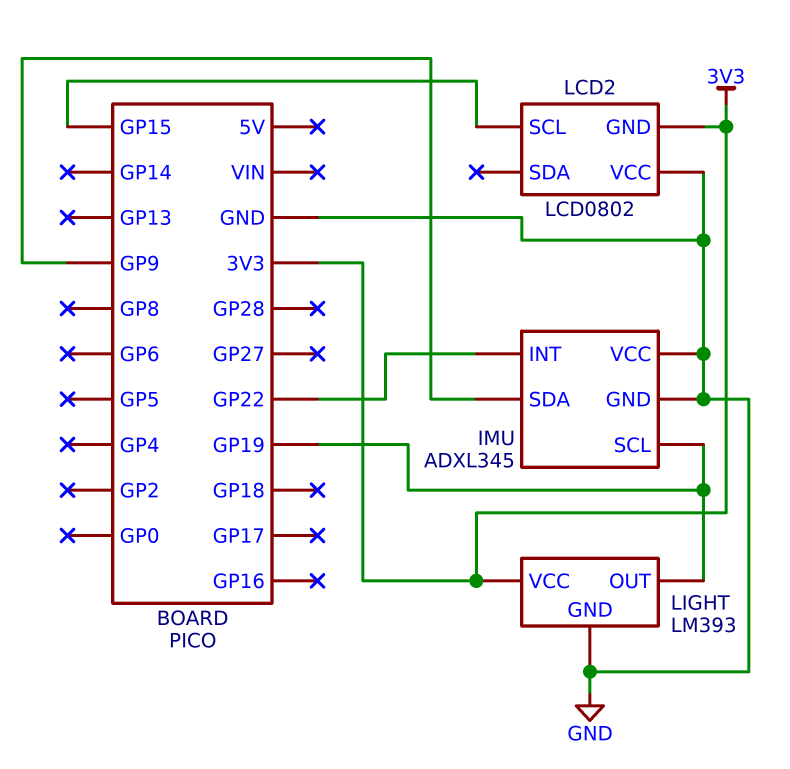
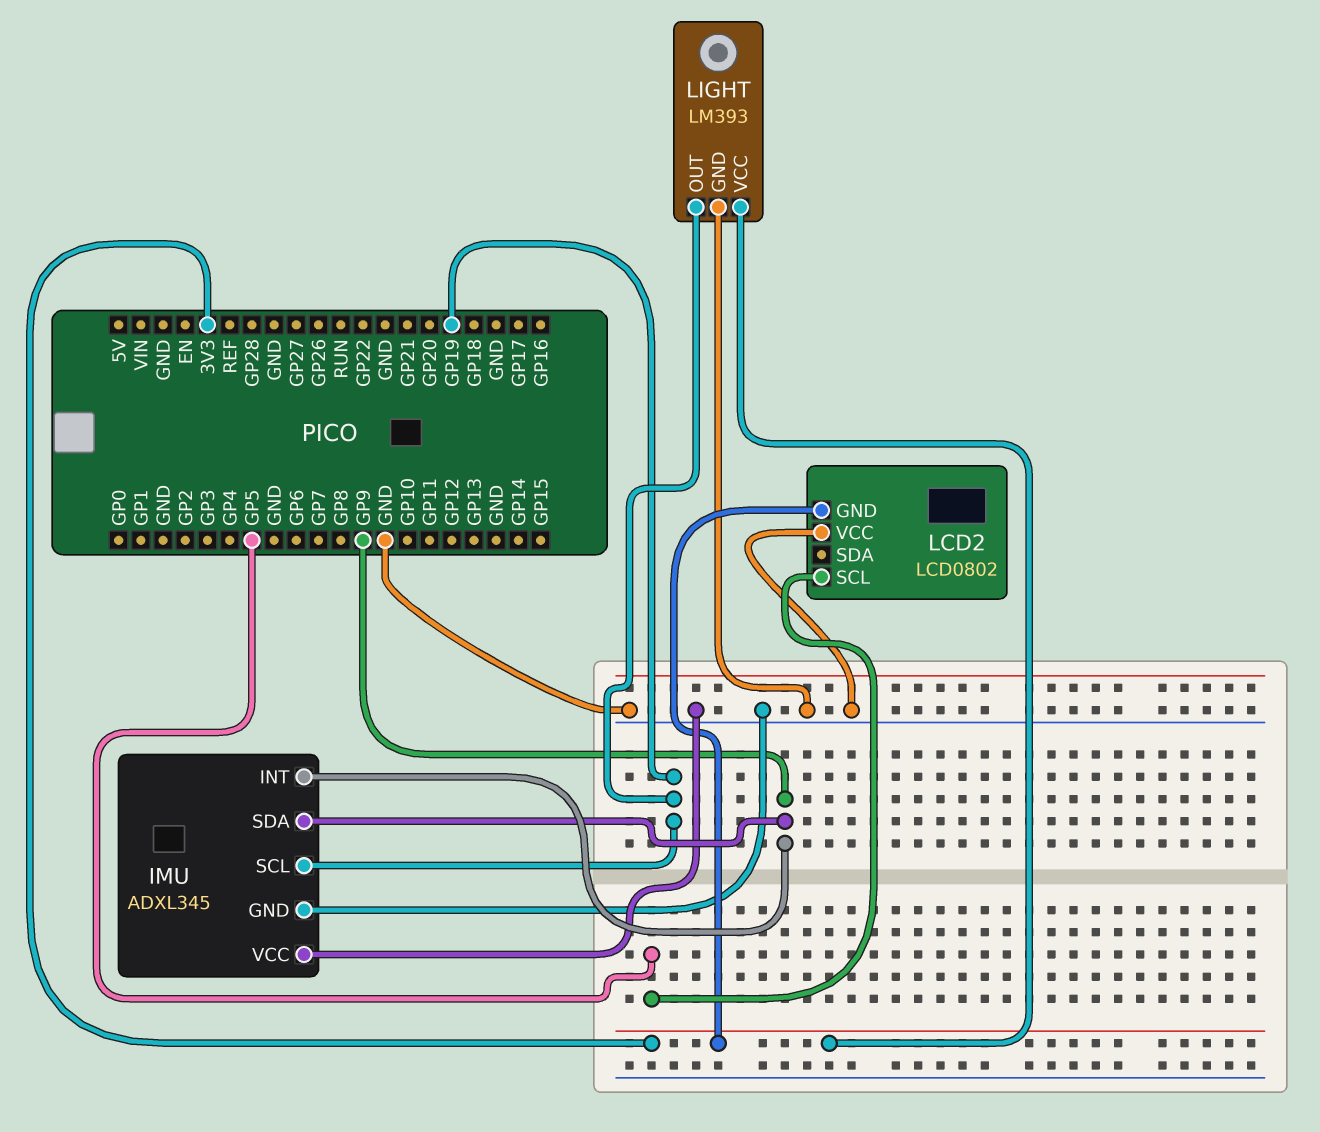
IMU pin INT: GP22 -> GP9
LCD2 pin SCL: GP15 -> GP5

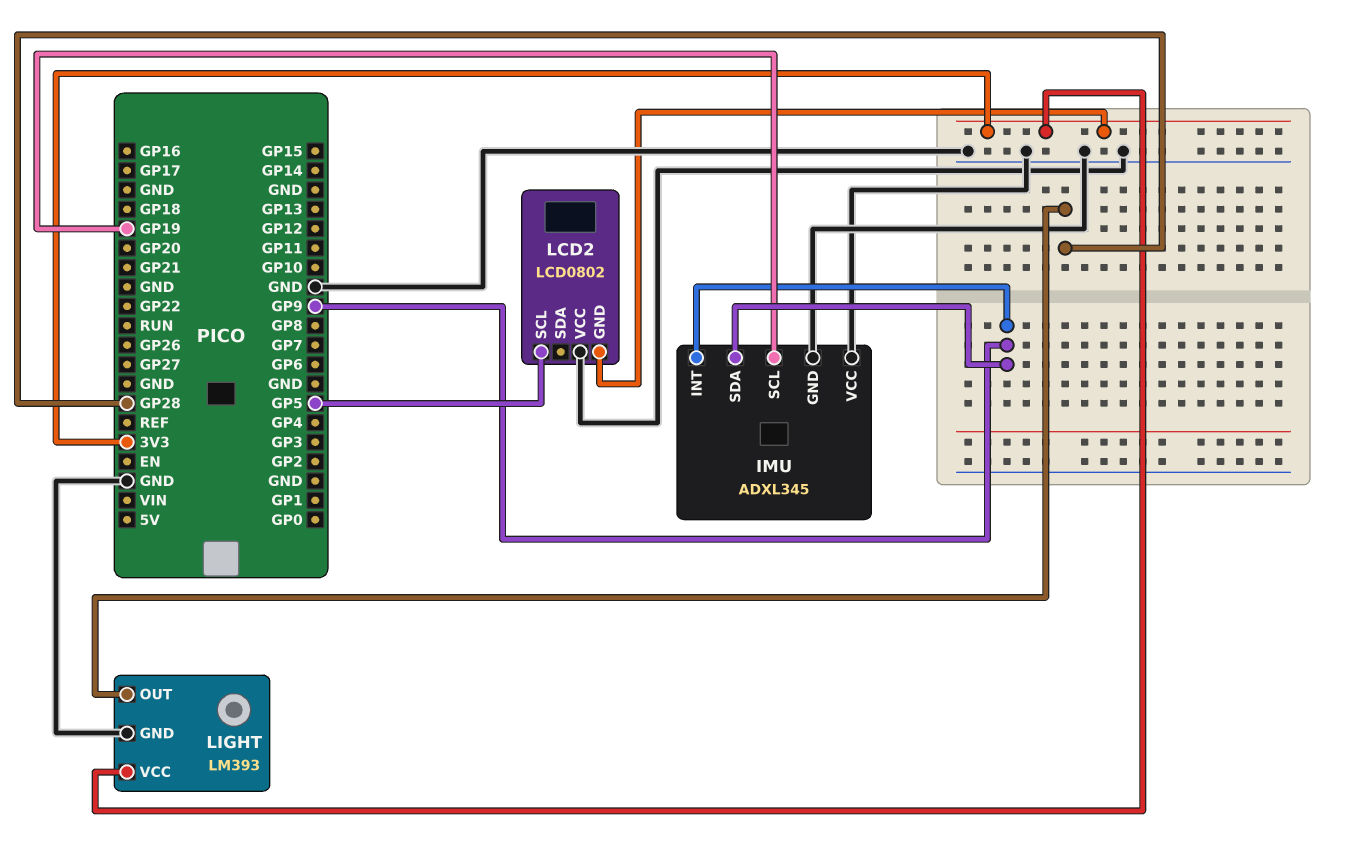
LIGHT pin OUT: GP19 -> GP28

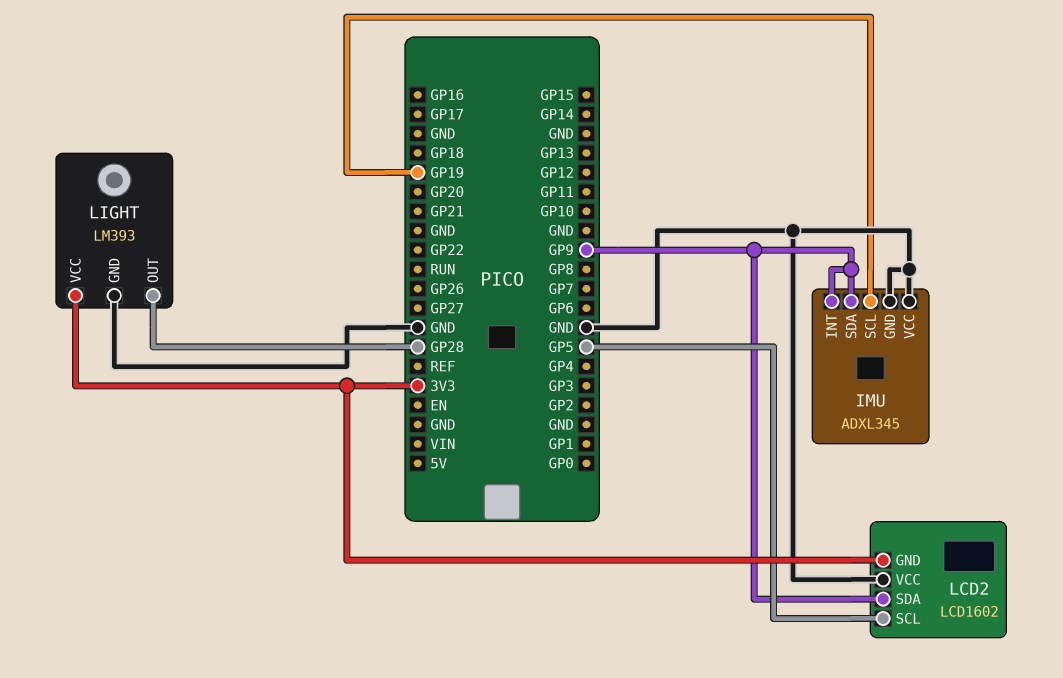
LCD2: LCD0802 -> LCD1602
LCD2 pin SDA: none -> GP9

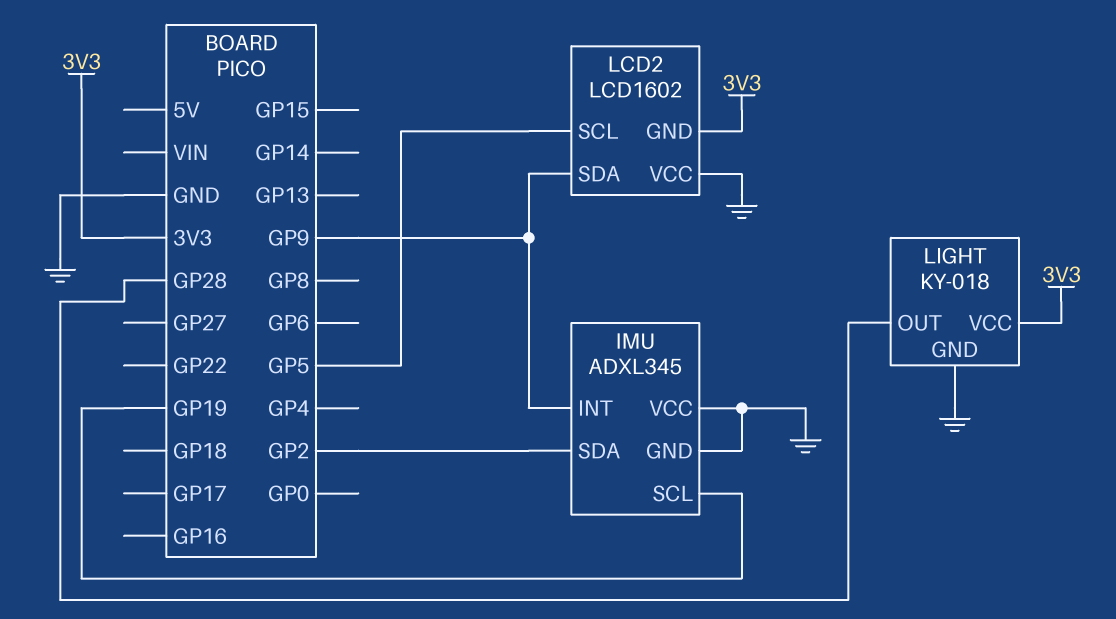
IMU pin SDA: GP9 -> GP2
LIGHT: LM393 -> KY-018

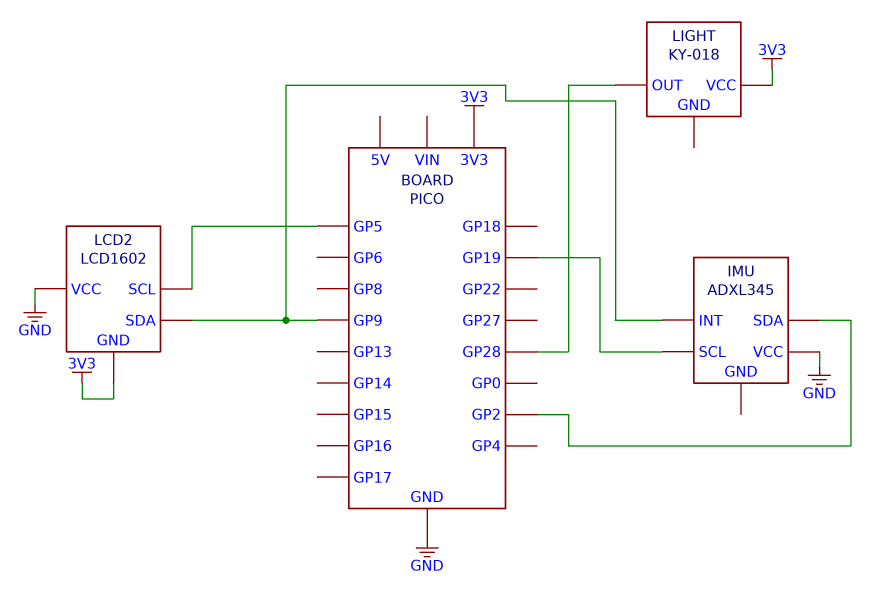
IMU pin GND: GND -> none
LIGHT pin GND: GND -> none

